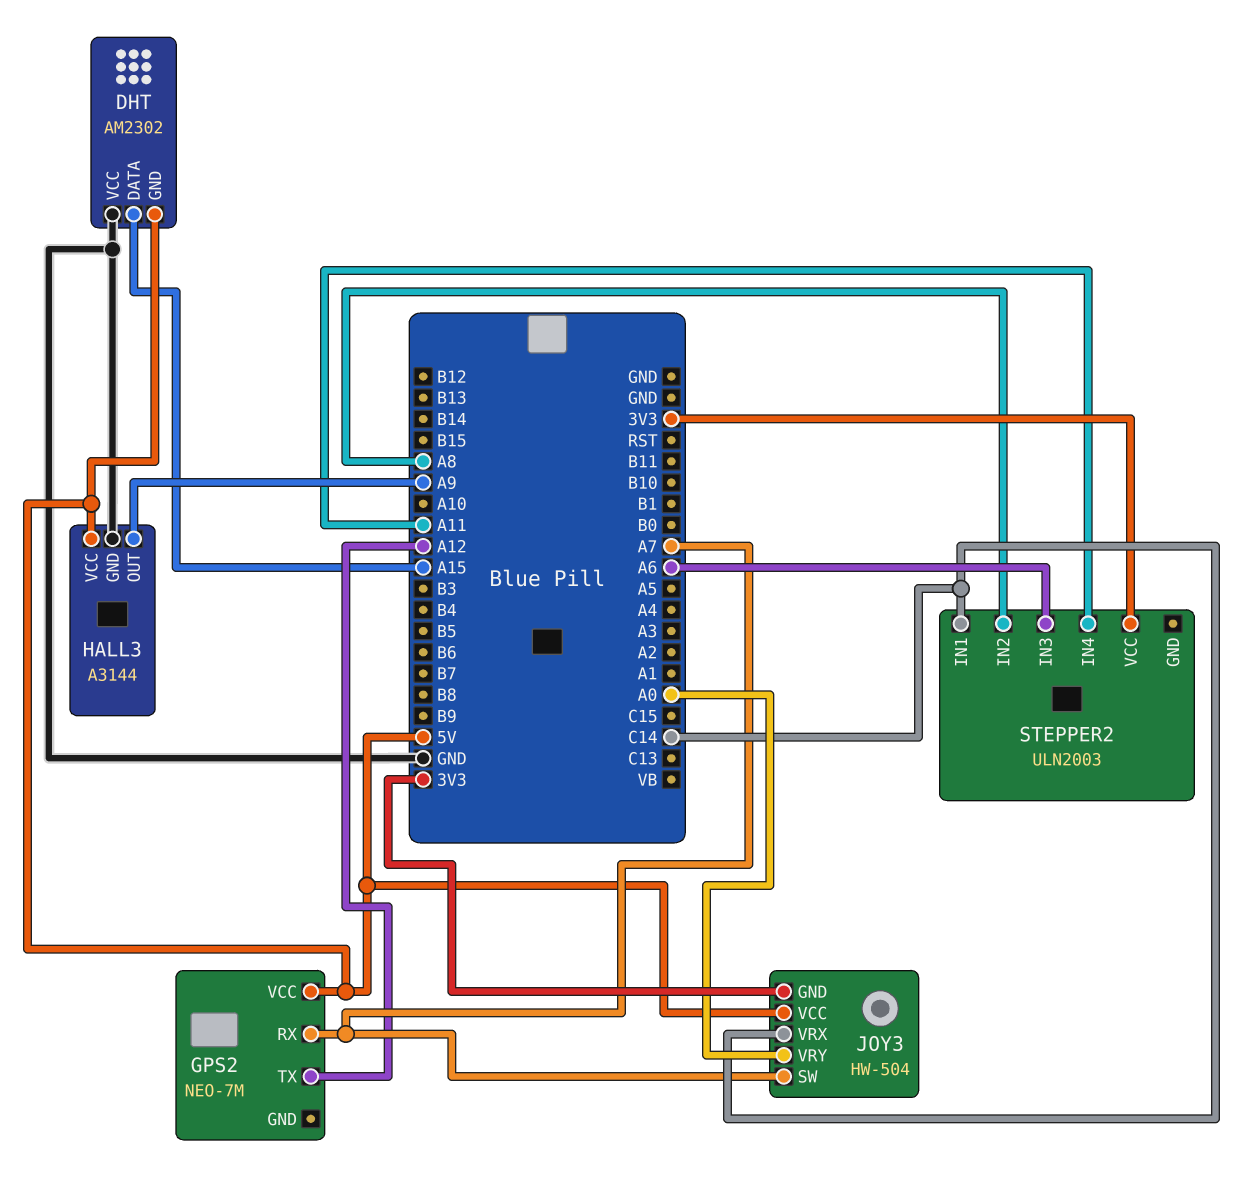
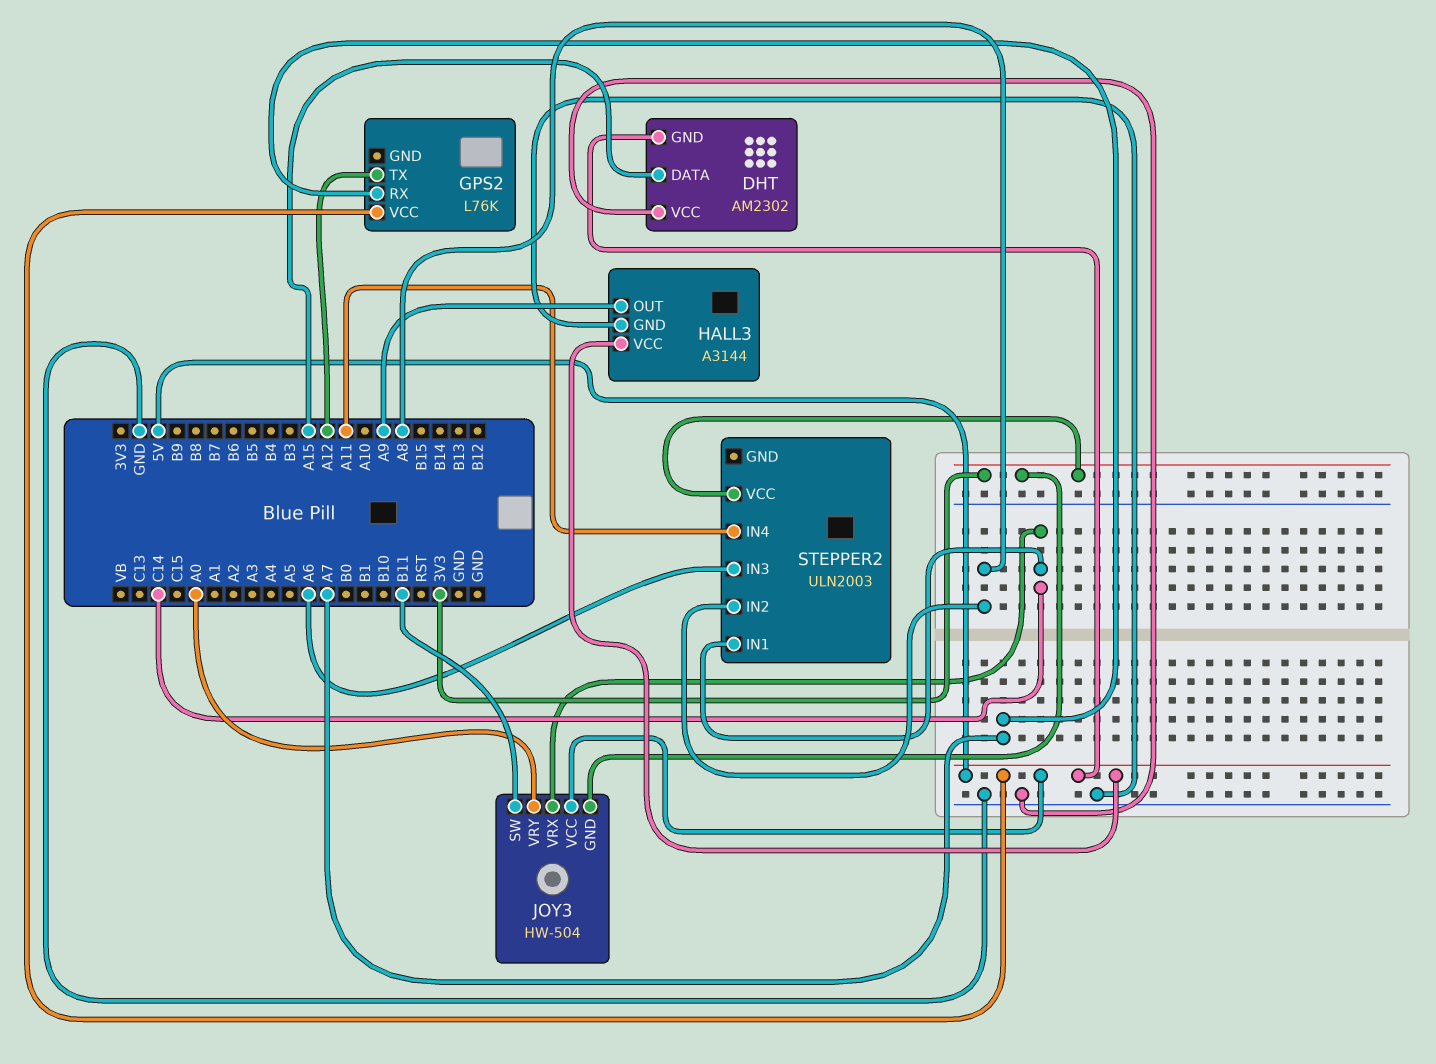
GPS2: NEO-7M -> L76K
JOY3 pin SW: A7 -> B11

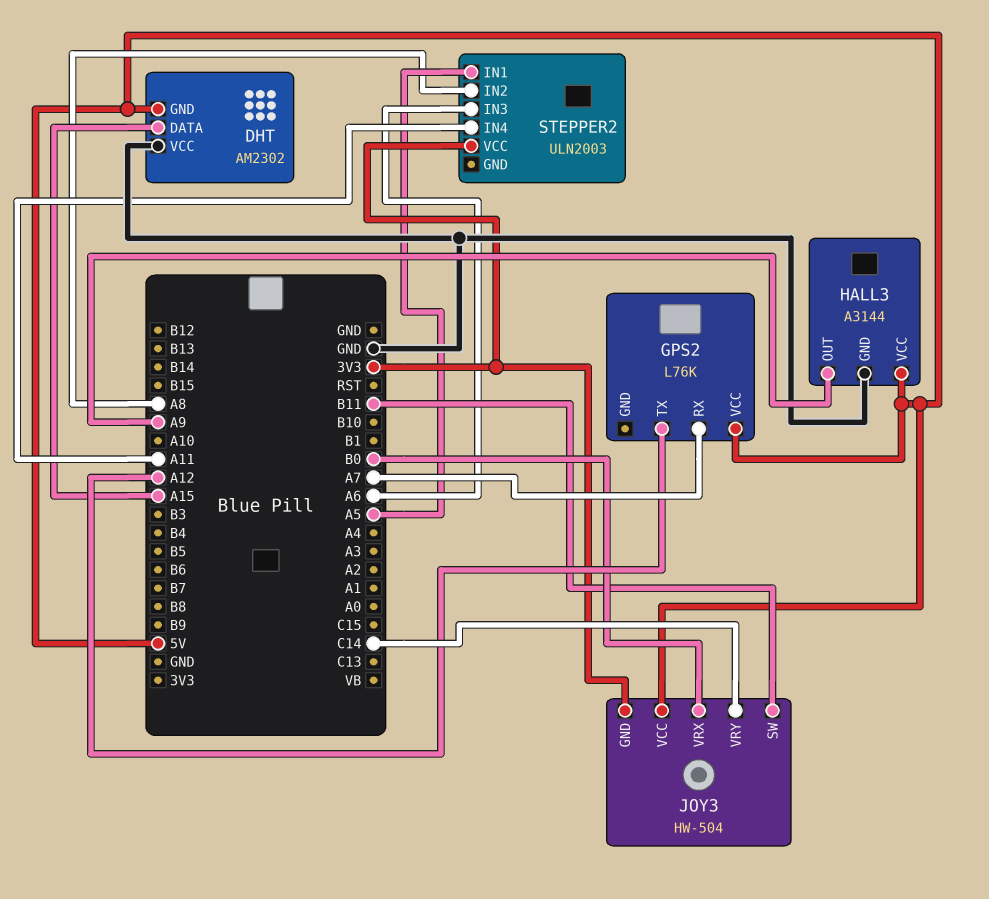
JOY3 pin VRX: C14 -> B0
JOY3 pin VRY: A0 -> C14
STEPPER2 pin IN1: C14 -> A5

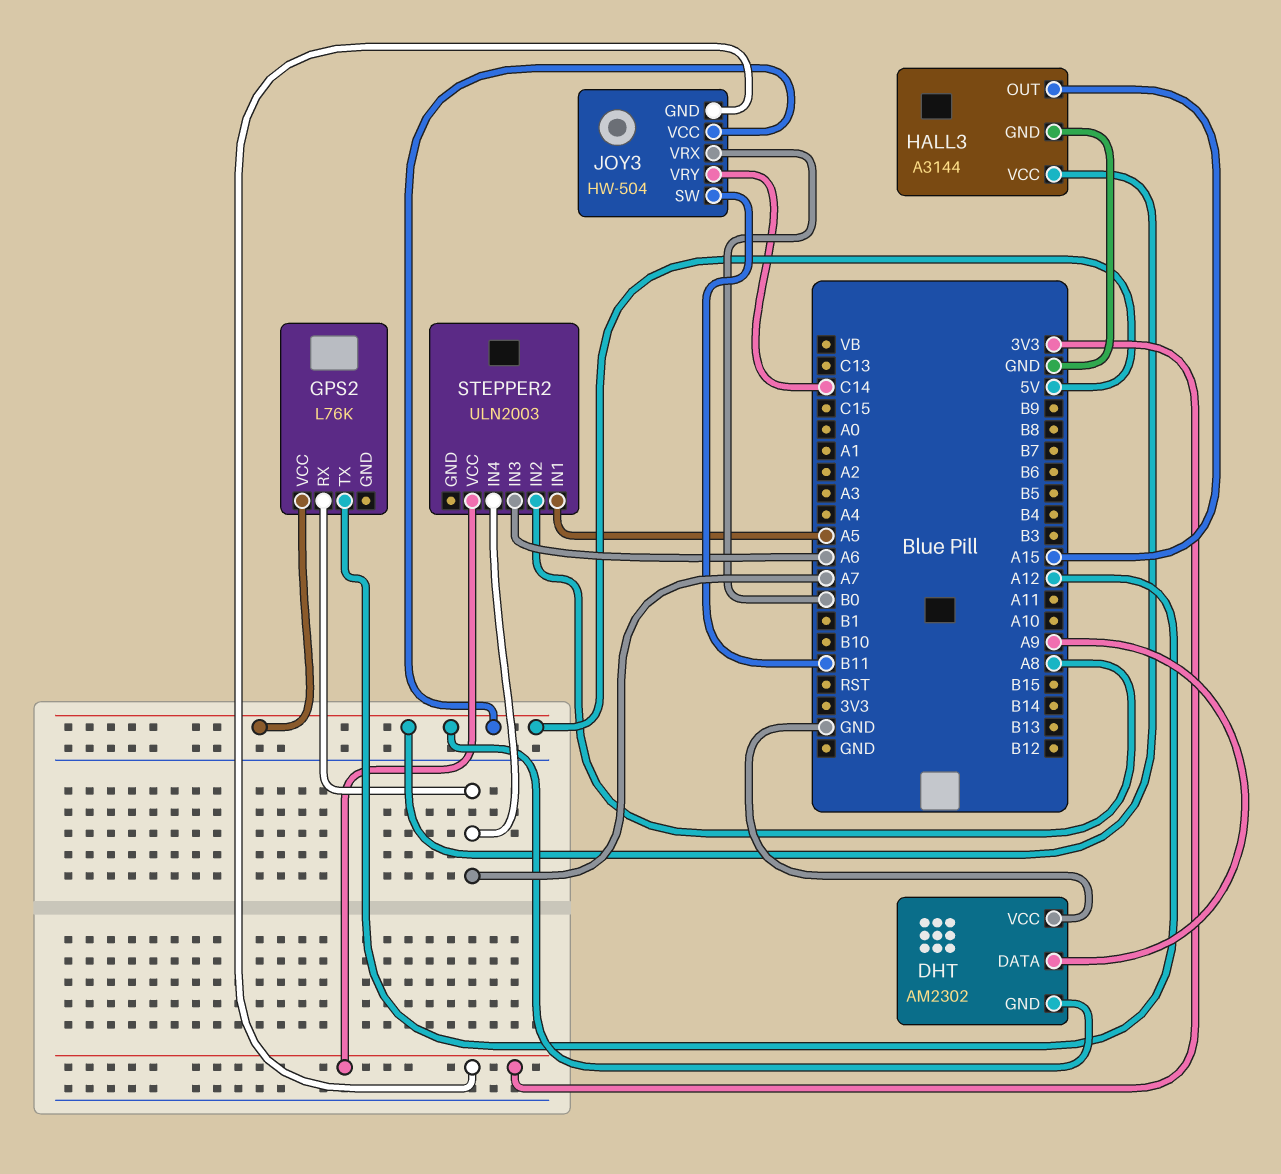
DHT pin DATA: A15 -> A9
HALL3 pin OUT: A9 -> A15
STEPPER2 pin IN4: A11 -> A7

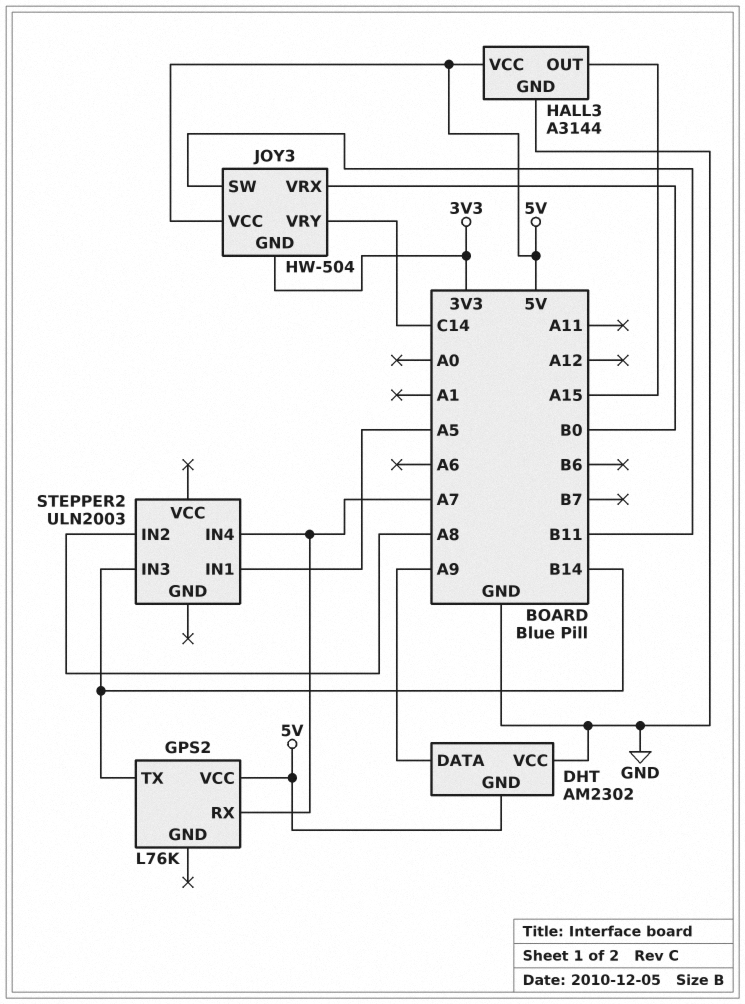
GPS2 pin TX: A12 -> B14
STEPPER2 pin IN3: A6 -> B14
STEPPER2 pin VCC: 3V3 -> none

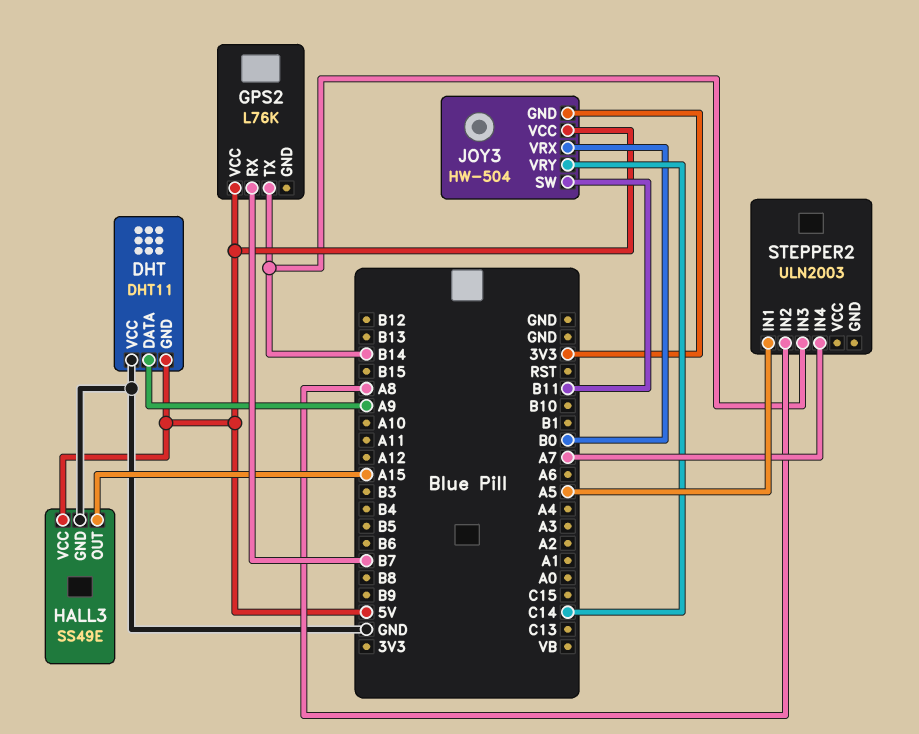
DHT: AM2302 -> DHT11
GPS2 pin RX: A7 -> B7
HALL3: A3144 -> SS49E

